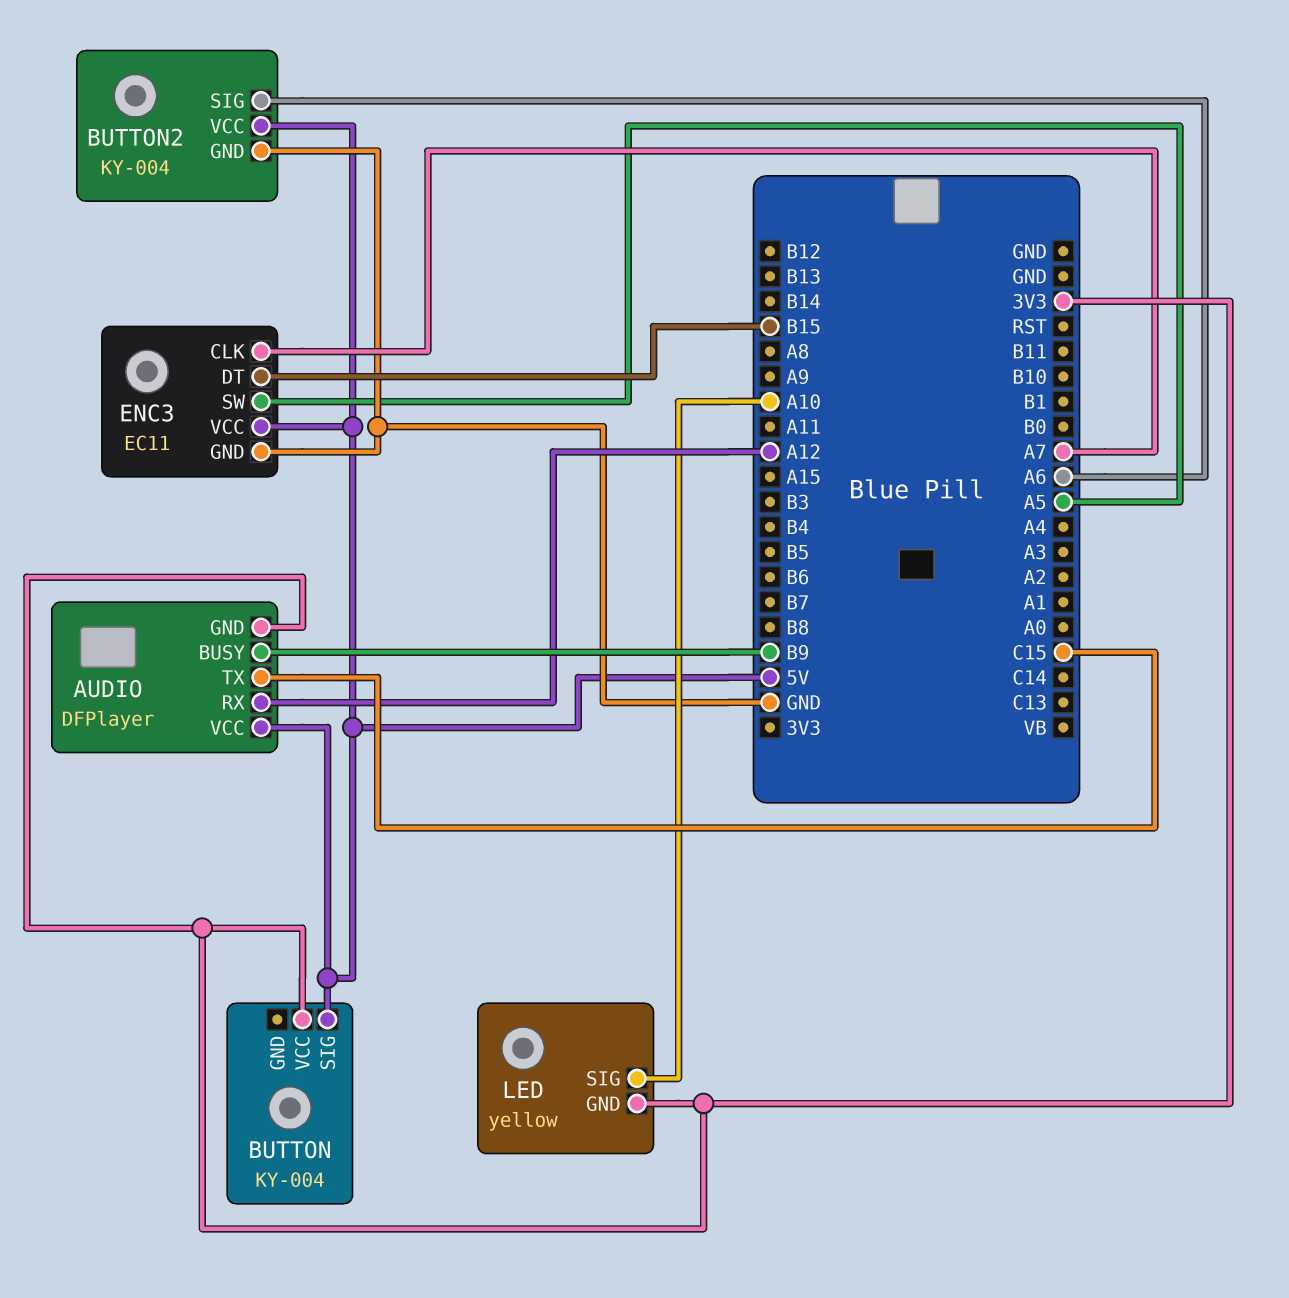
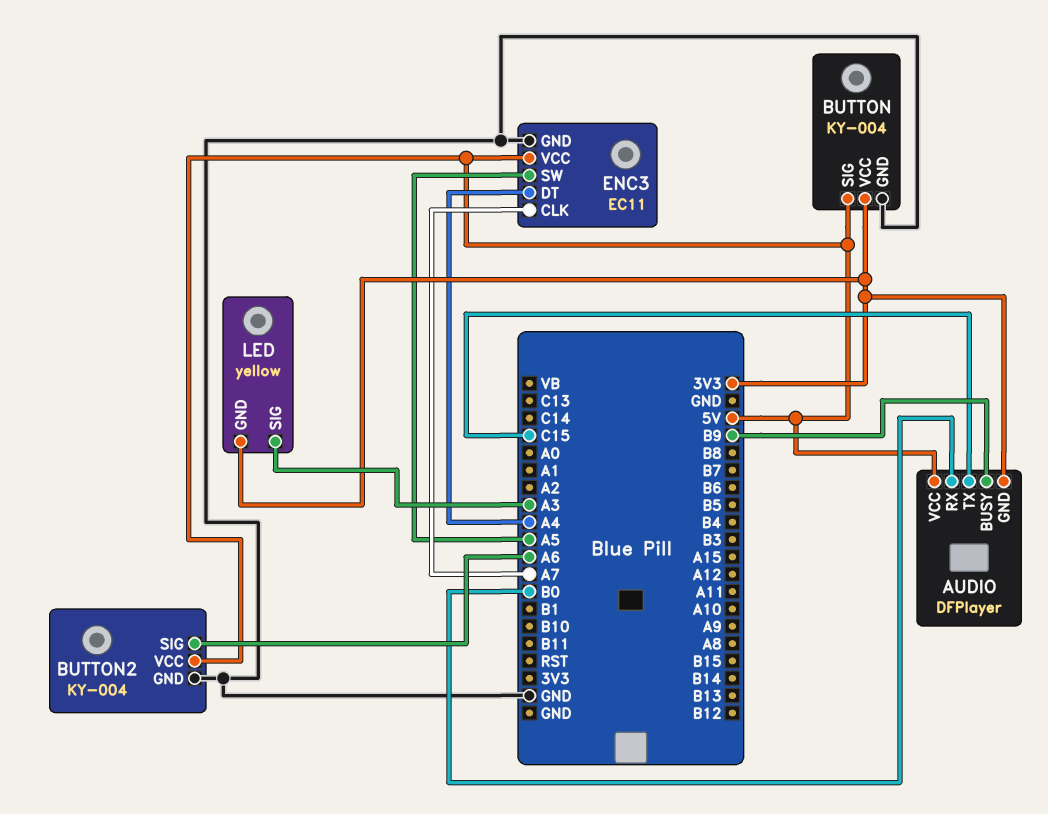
AUDIO pin RX: A12 -> B0
BUTTON pin GND: none -> GND
ENC3 pin DT: B15 -> A4
LED pin SIG: A10 -> A3

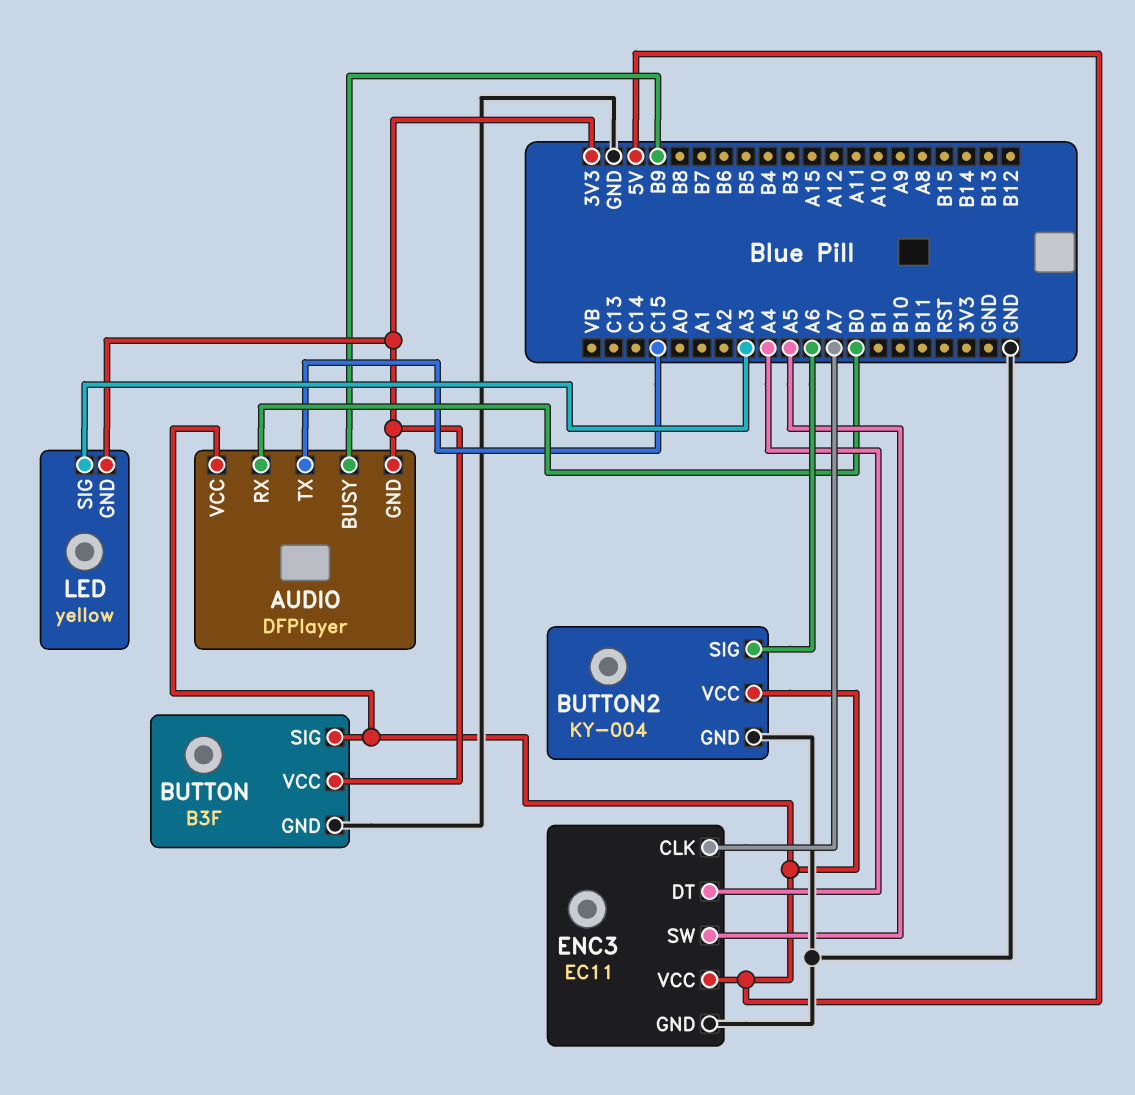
BUTTON: KY-004 -> B3F

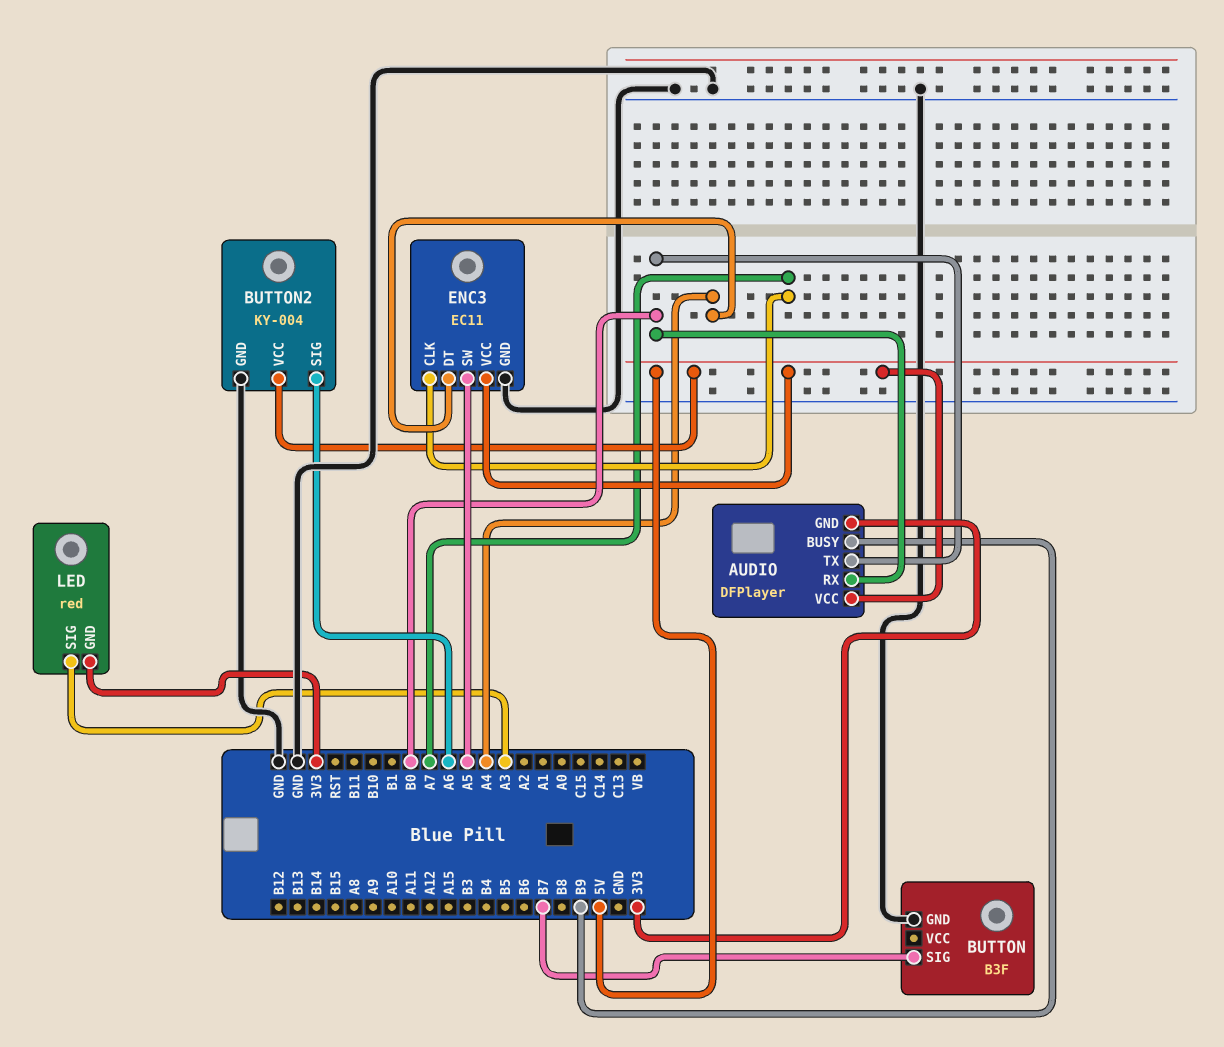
AUDIO pin TX: C15 -> B0
BUTTON pin SIG: 5V -> B7
BUTTON pin VCC: 3V3 -> none
LED: yellow -> red

